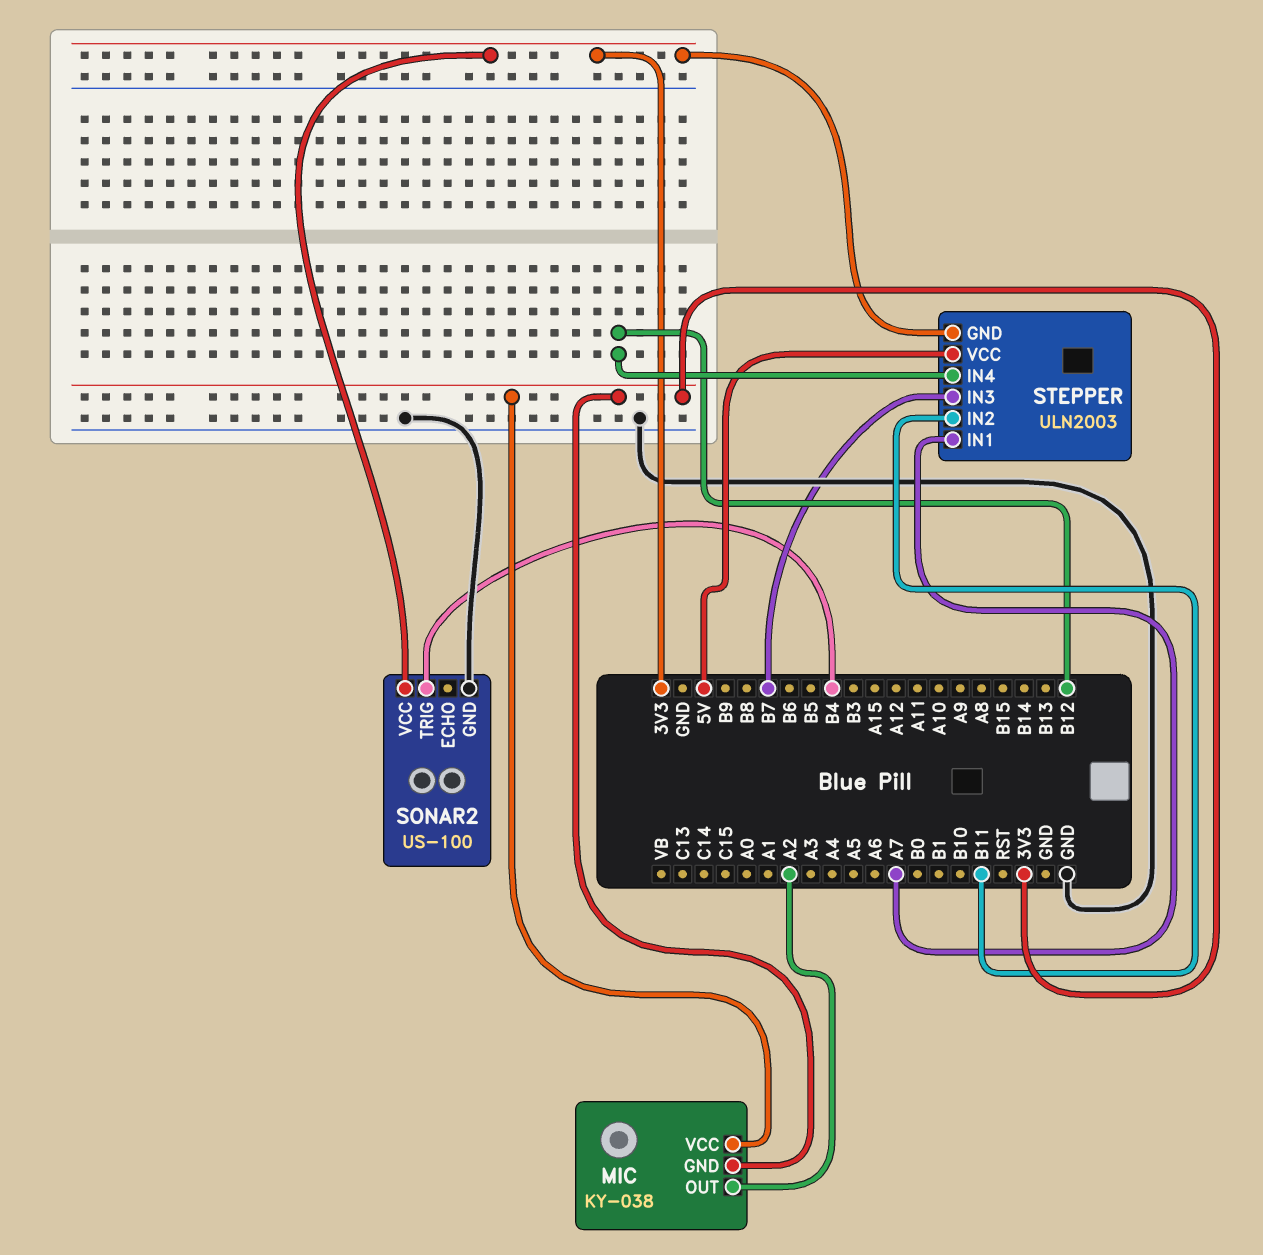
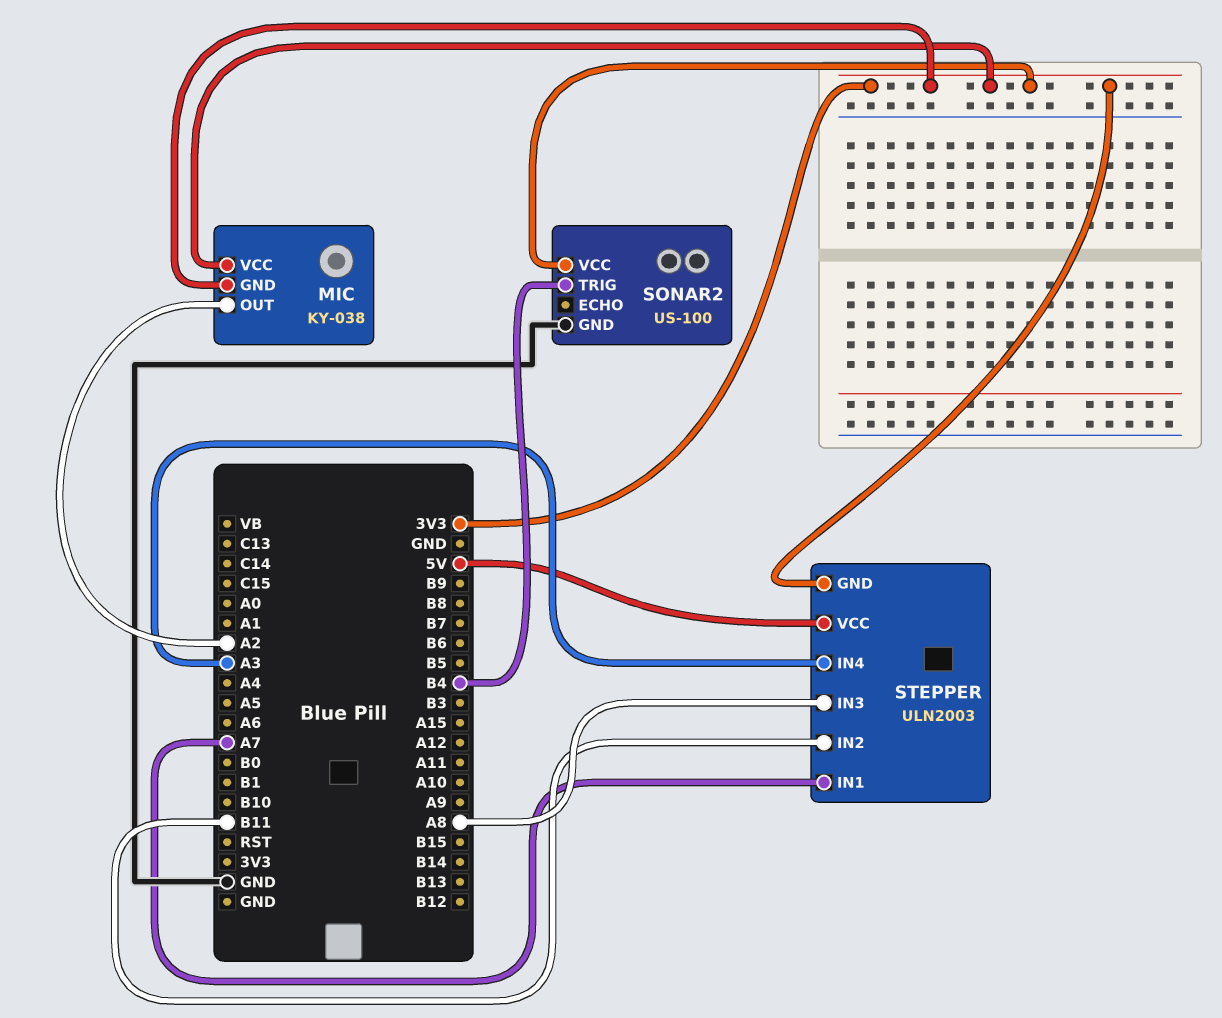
STEPPER pin IN3: B7 -> A8
STEPPER pin IN4: B12 -> A3

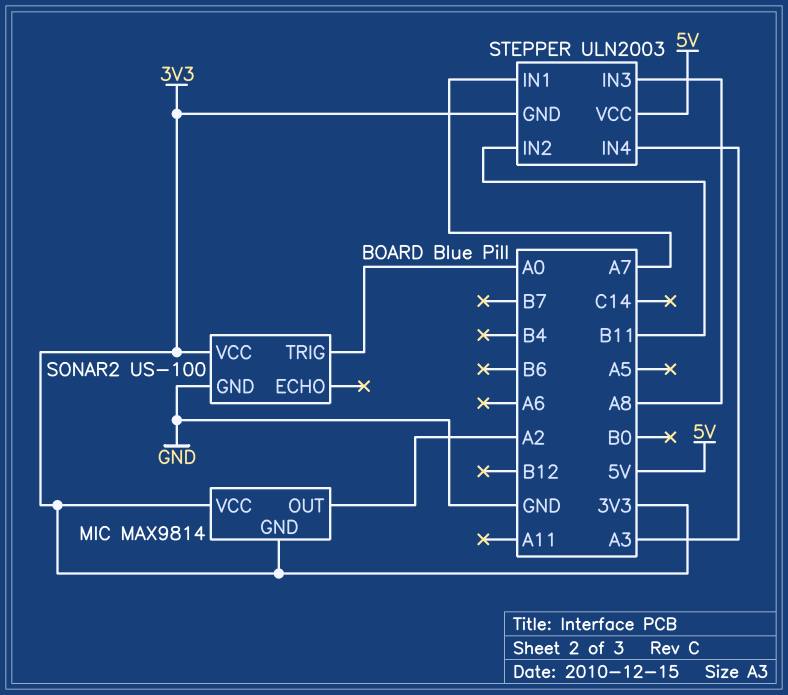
MIC: KY-038 -> MAX9814
SONAR2 pin TRIG: B4 -> A0

